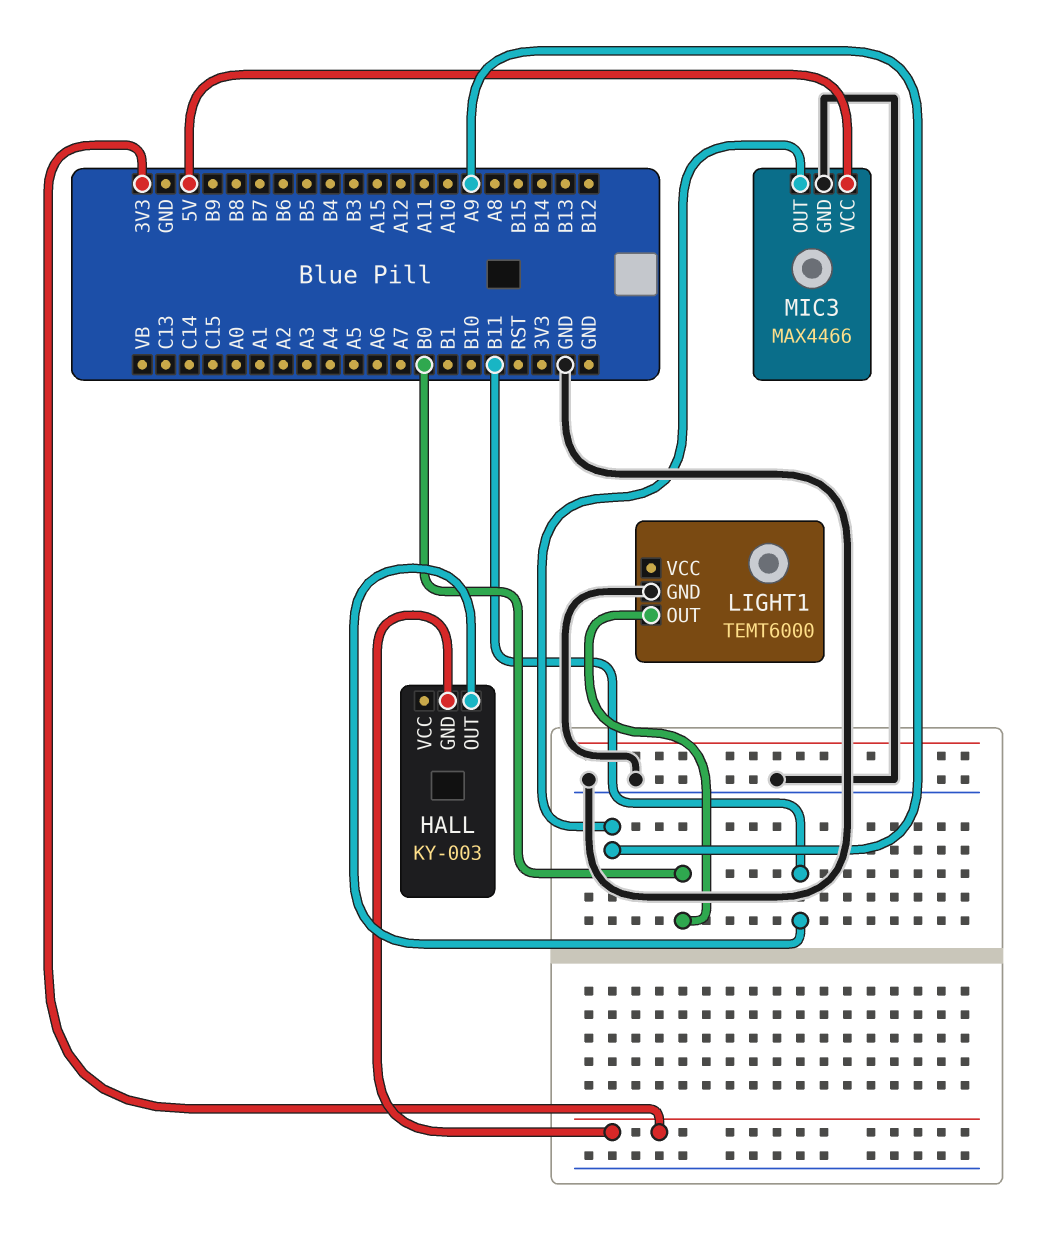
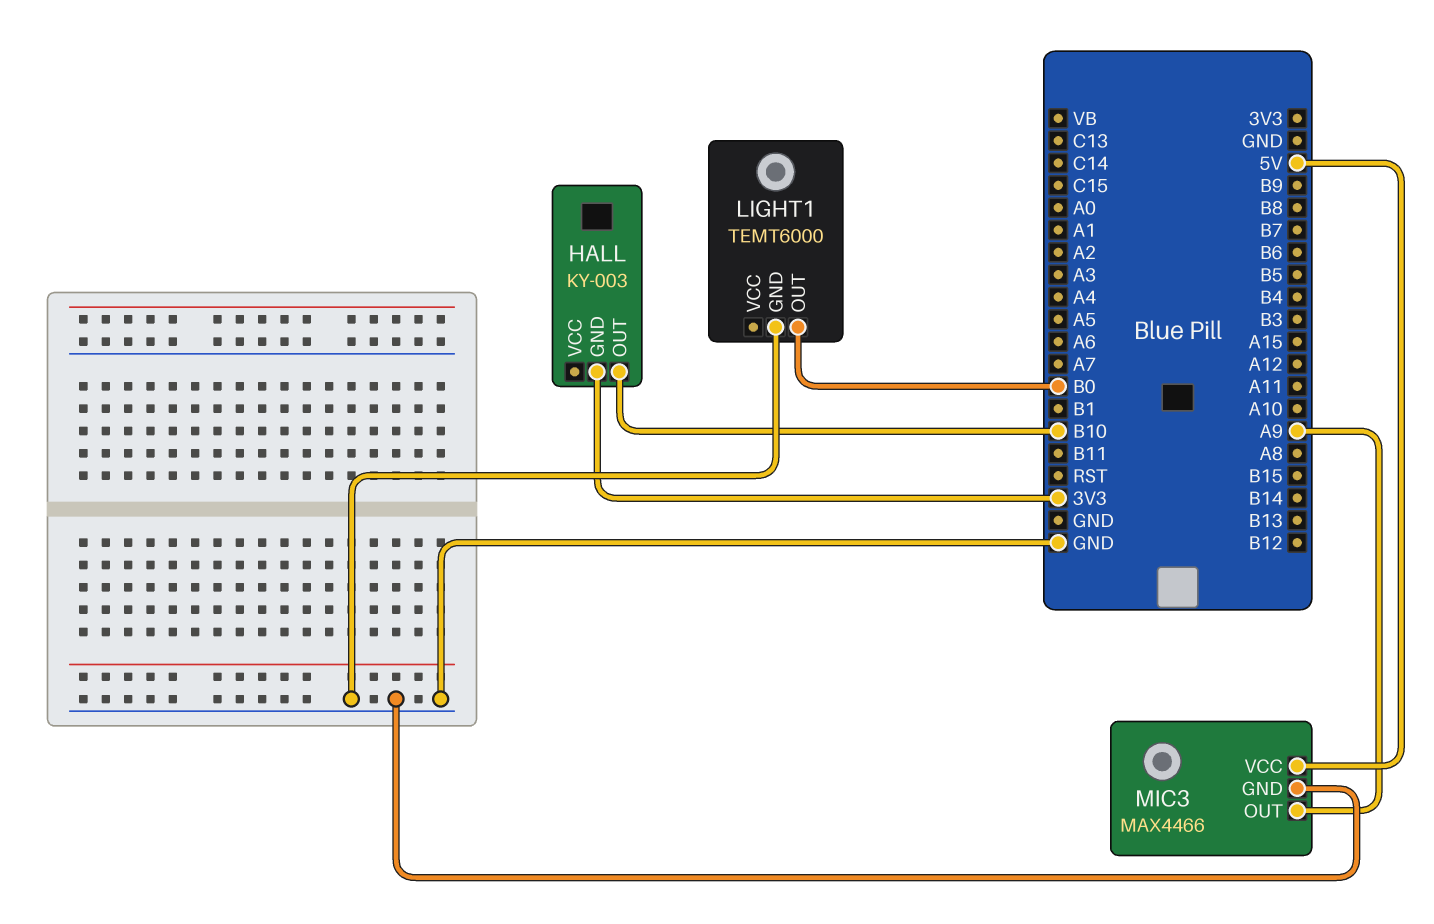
HALL pin OUT: B11 -> B10

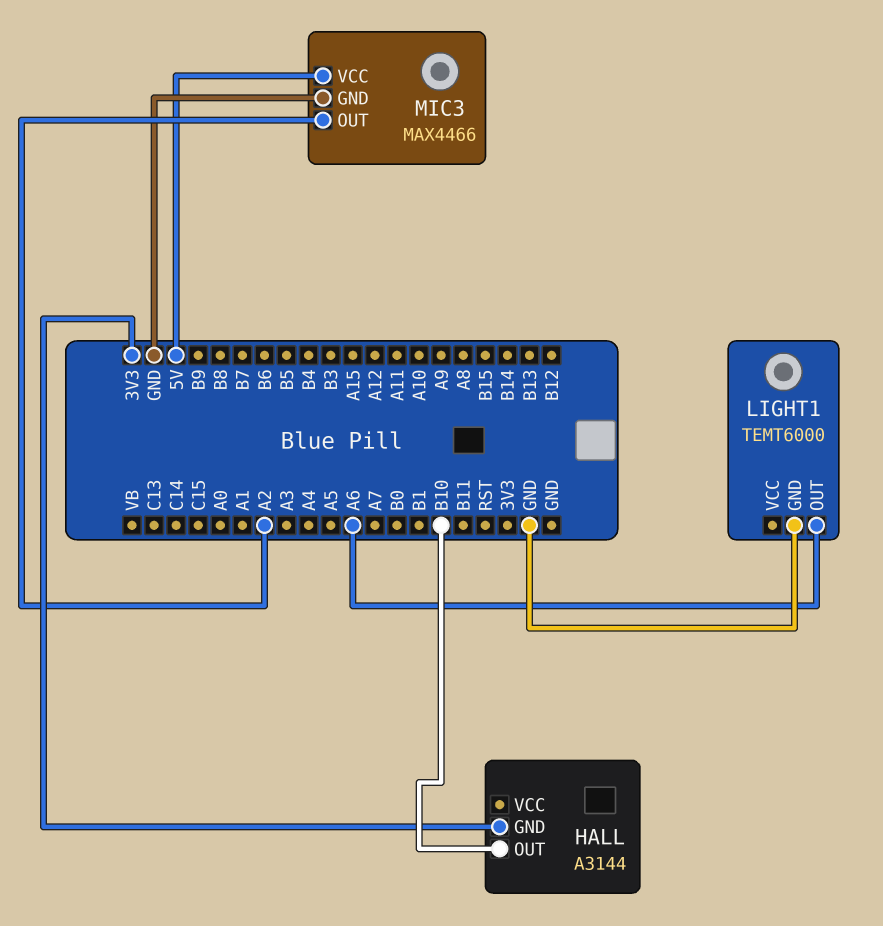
HALL: KY-003 -> A3144
LIGHT1 pin OUT: B0 -> A6
MIC3 pin OUT: A9 -> A2

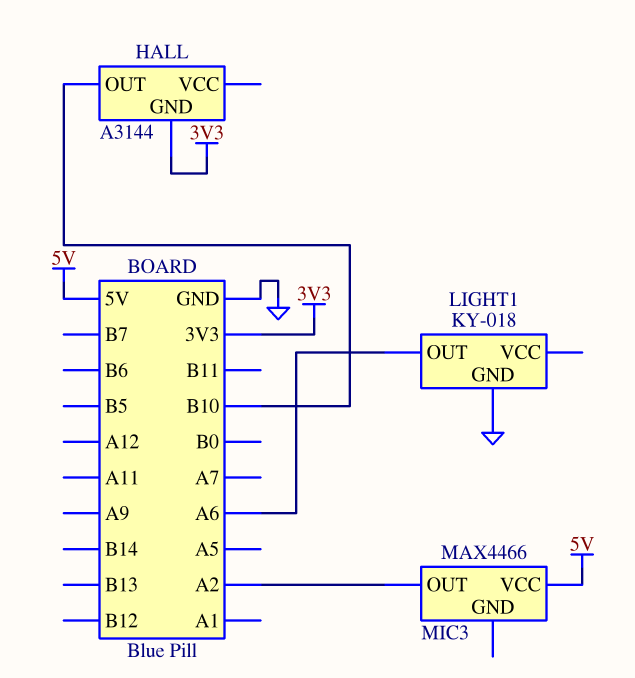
LIGHT1: TEMT6000 -> KY-018
MIC3 pin GND: GND -> none

